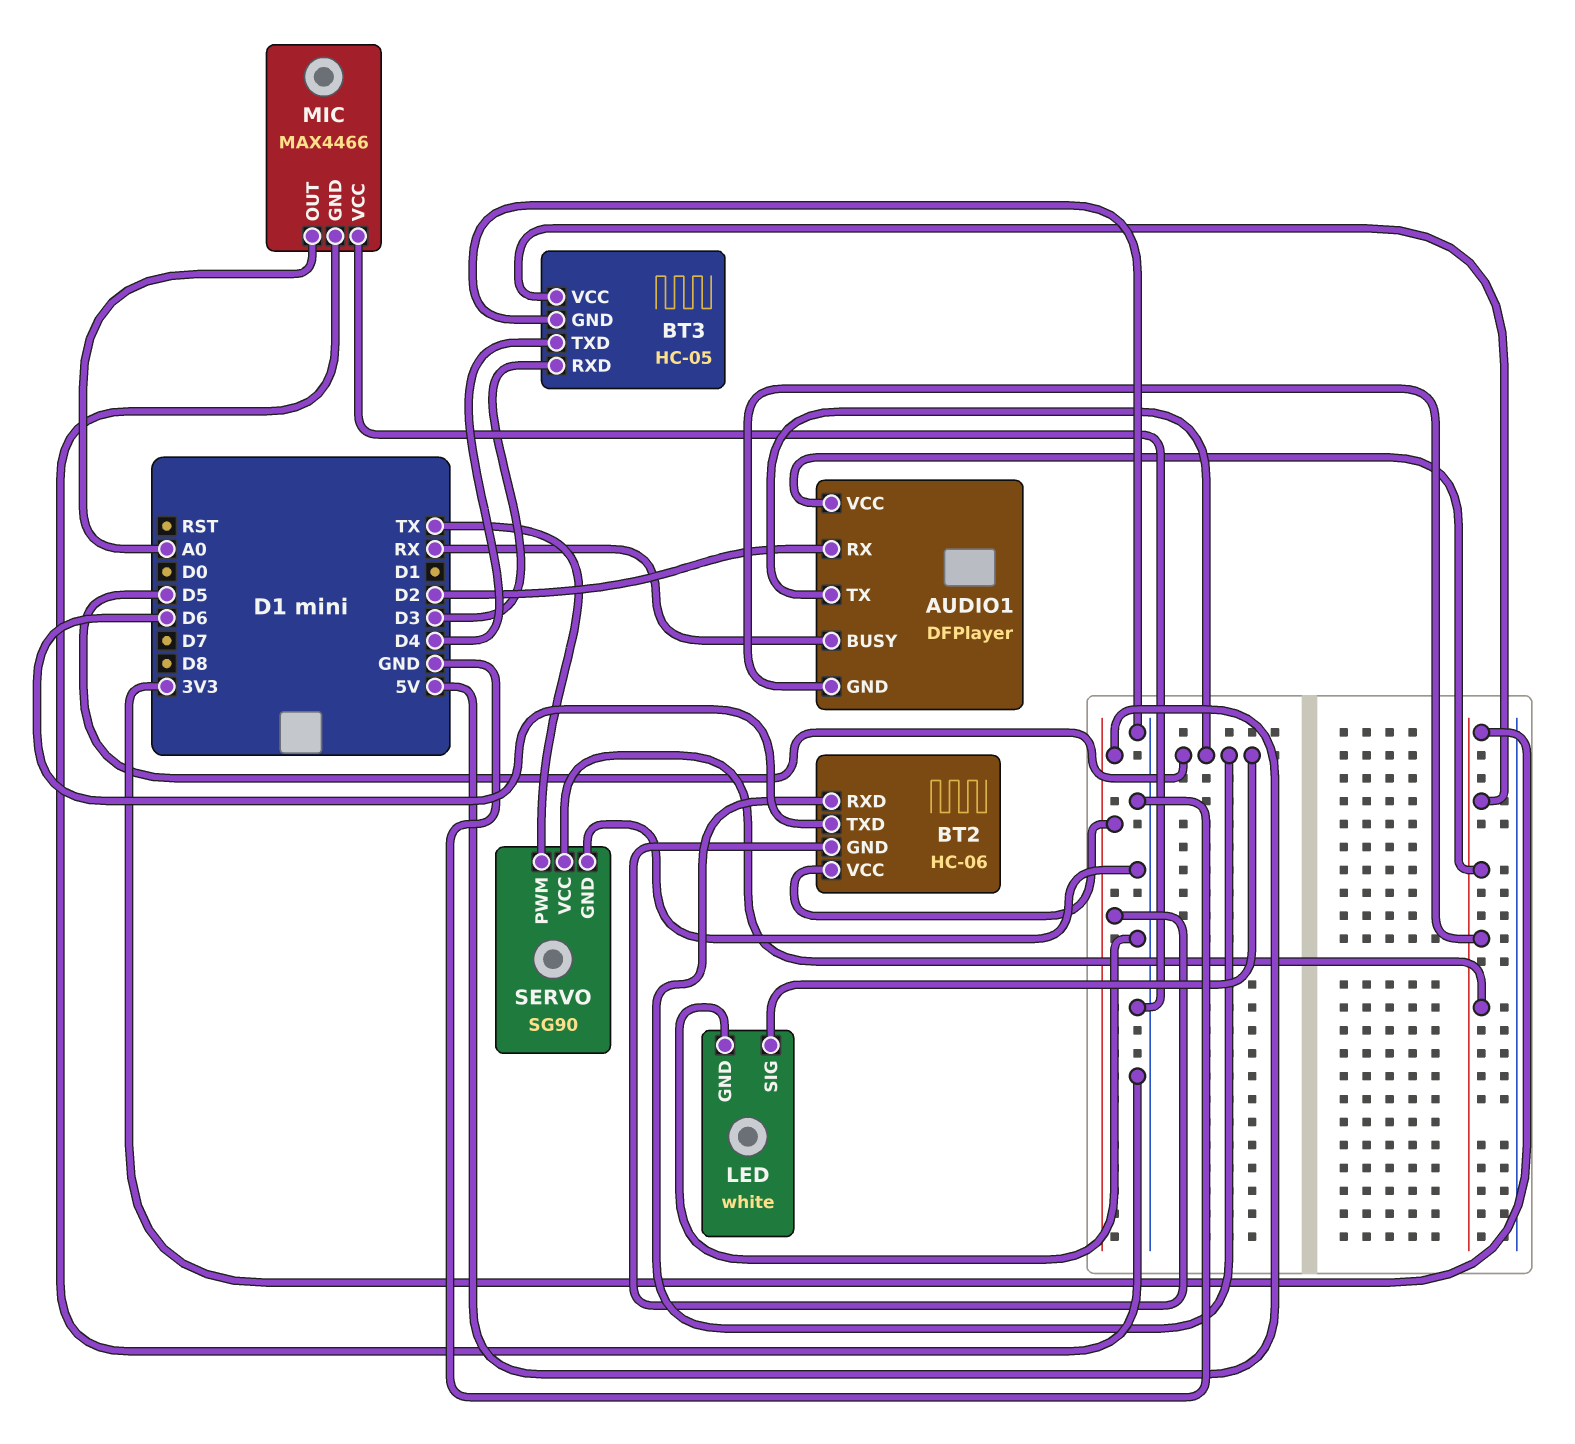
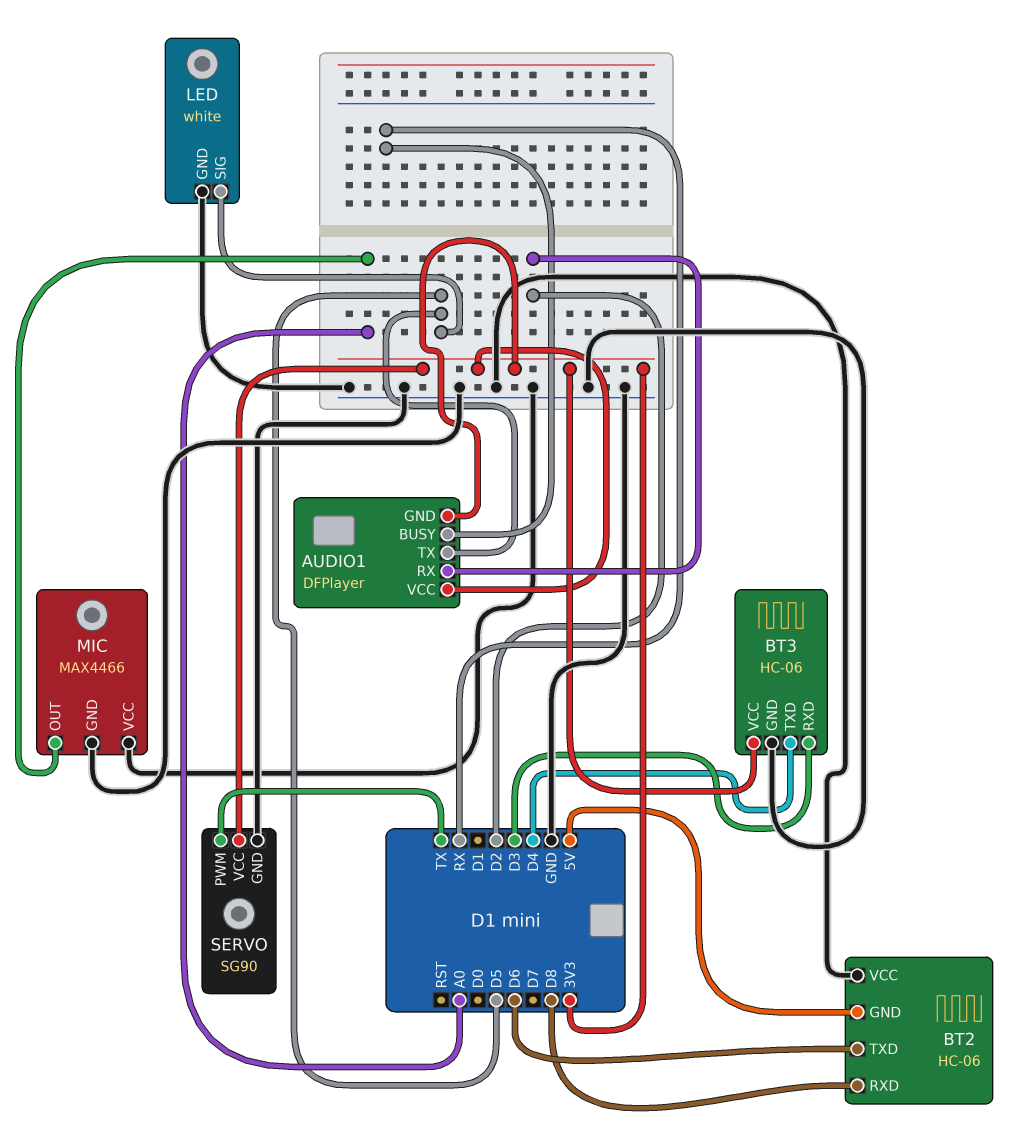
BT2 pin RXD: D5 -> D8
BT2 pin VCC: 5V -> GND
BT3: HC-05 -> HC-06

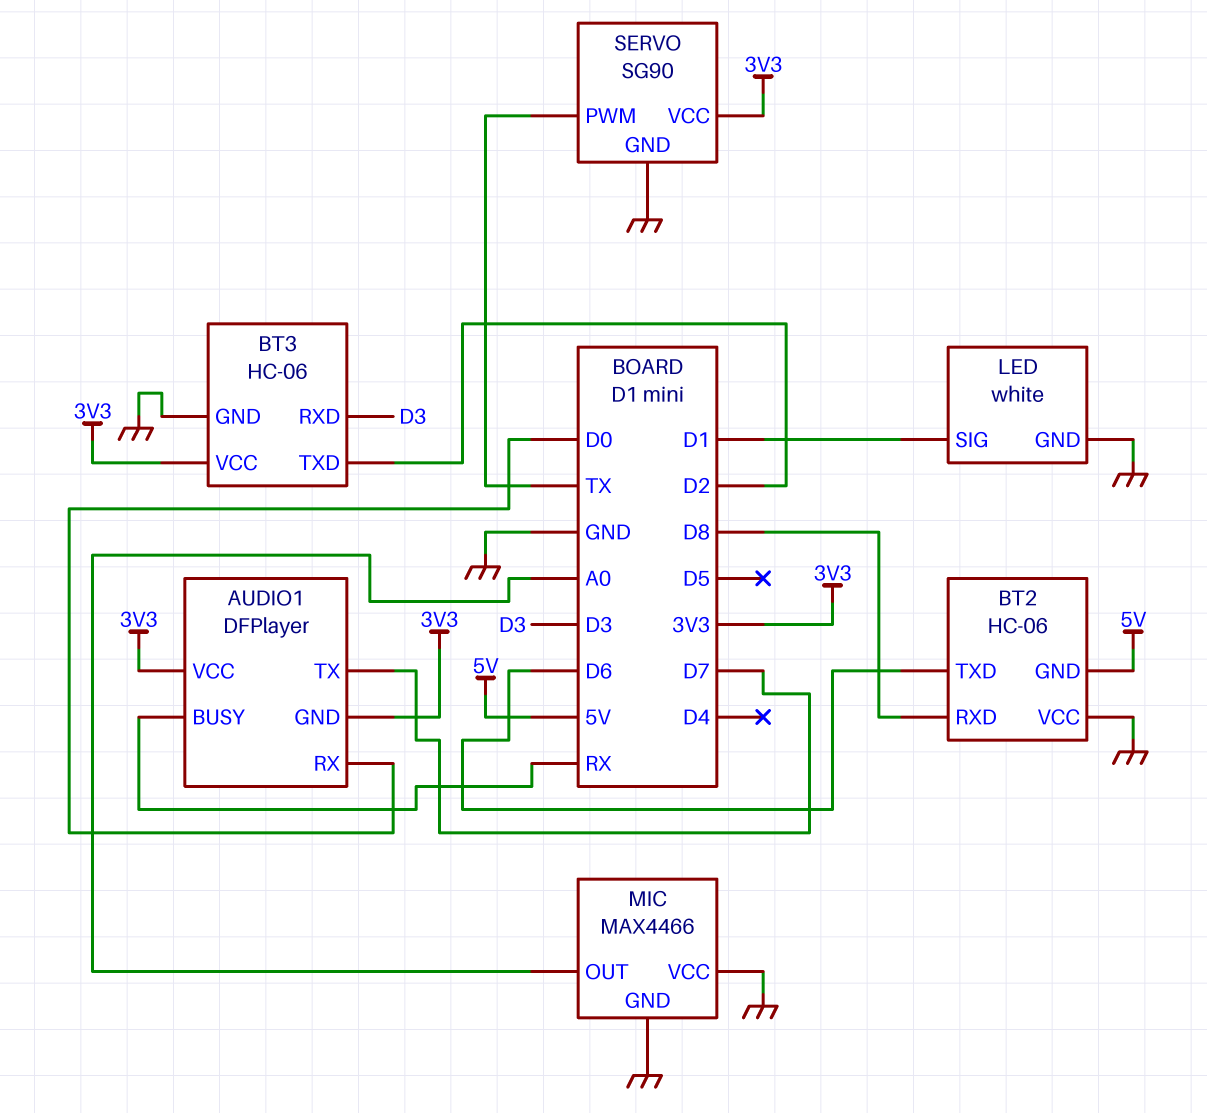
AUDIO1 pin RX: D2 -> D0
AUDIO1 pin TX: D5 -> D7
BT3 pin TXD: D4 -> D2
LED pin SIG: D5 -> D1

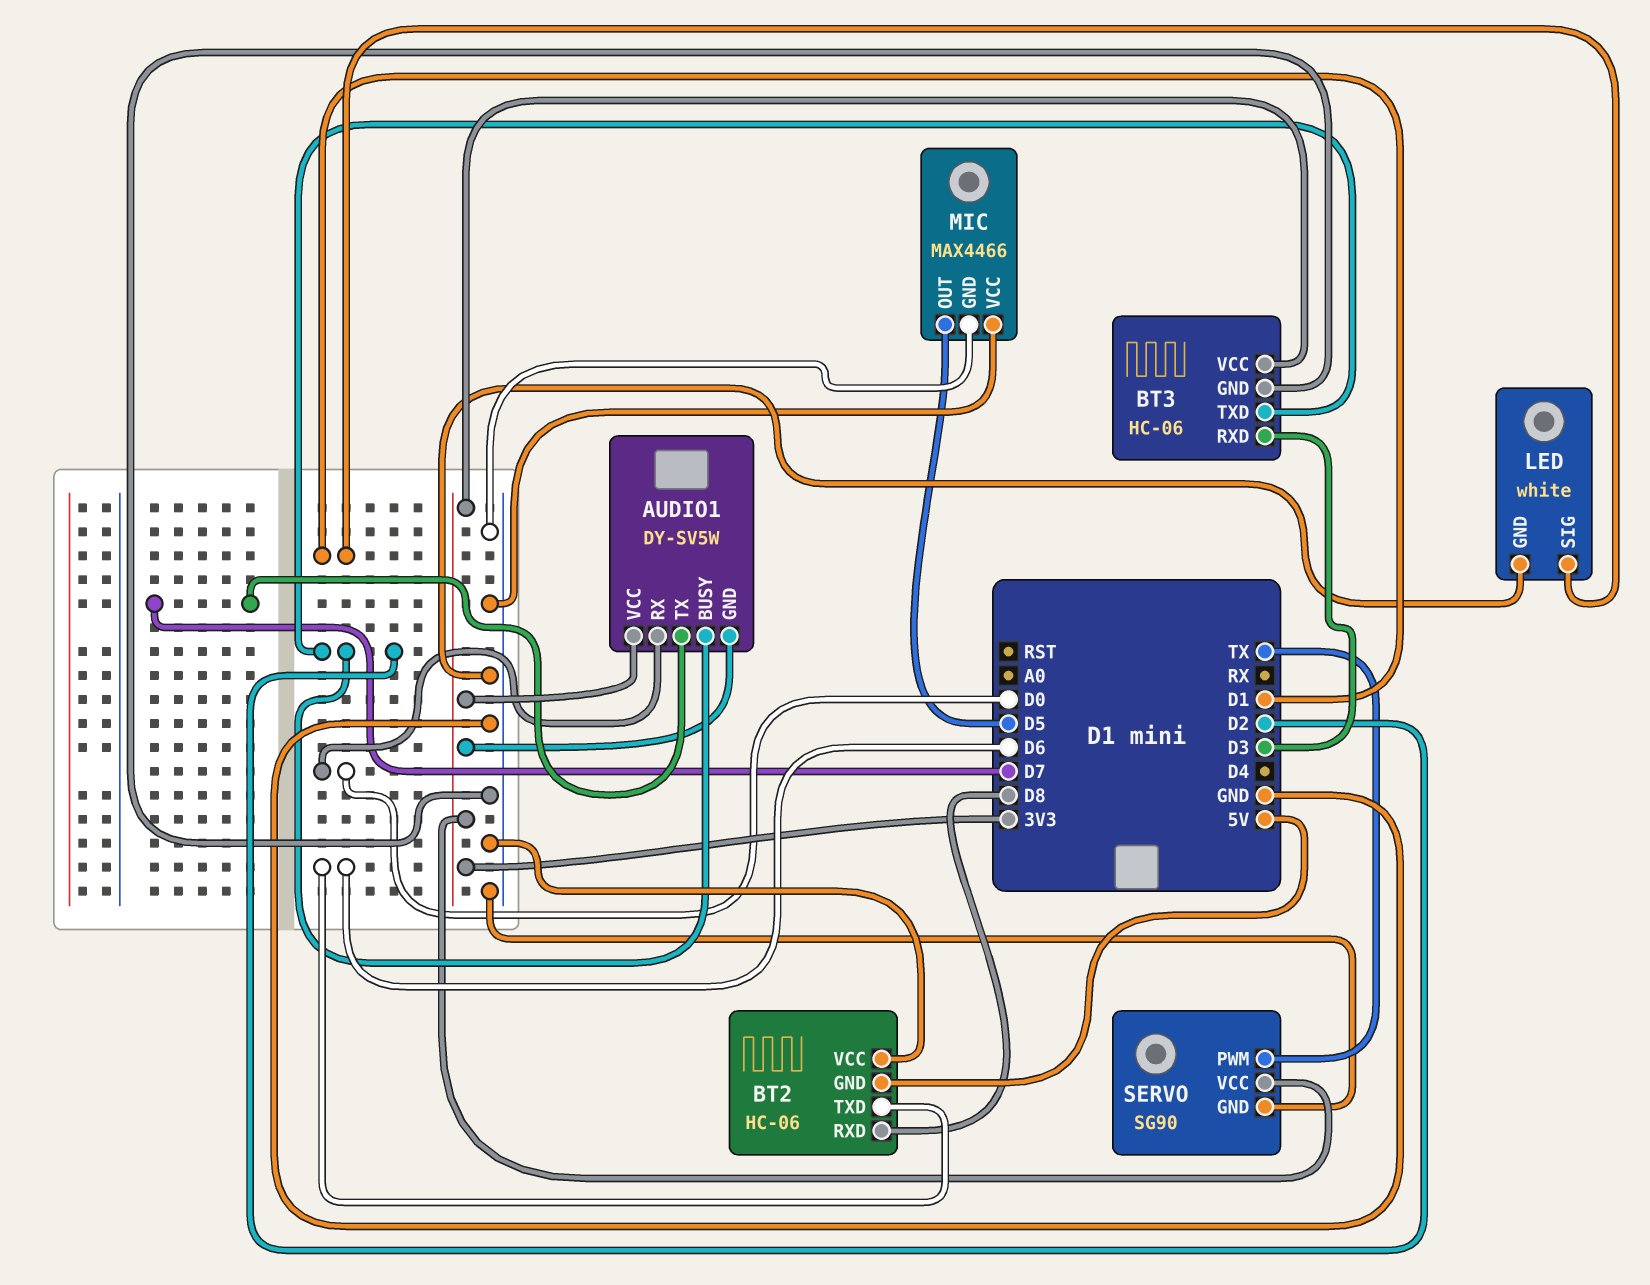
AUDIO1: DFPlayer -> DY-SV5W
AUDIO1 pin BUSY: RX -> D2
MIC pin OUT: A0 -> D5

